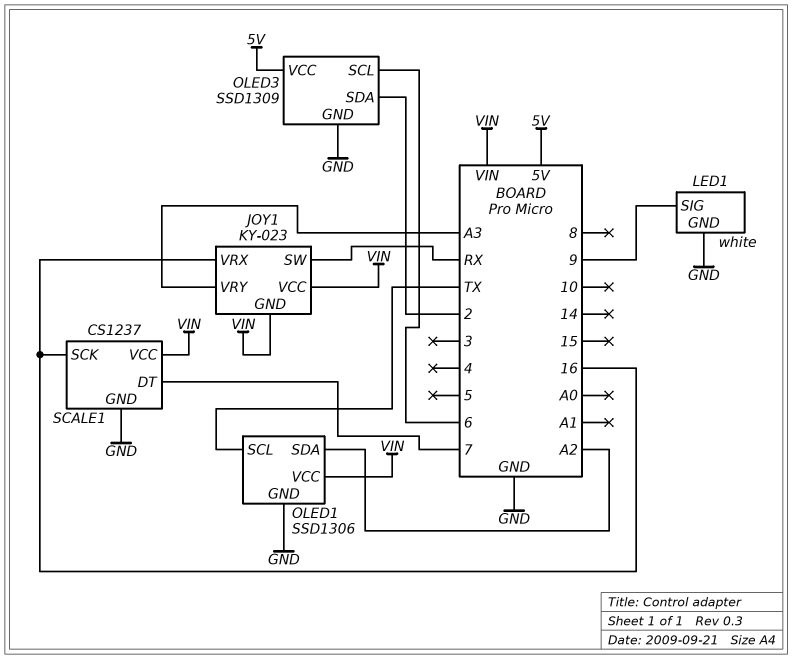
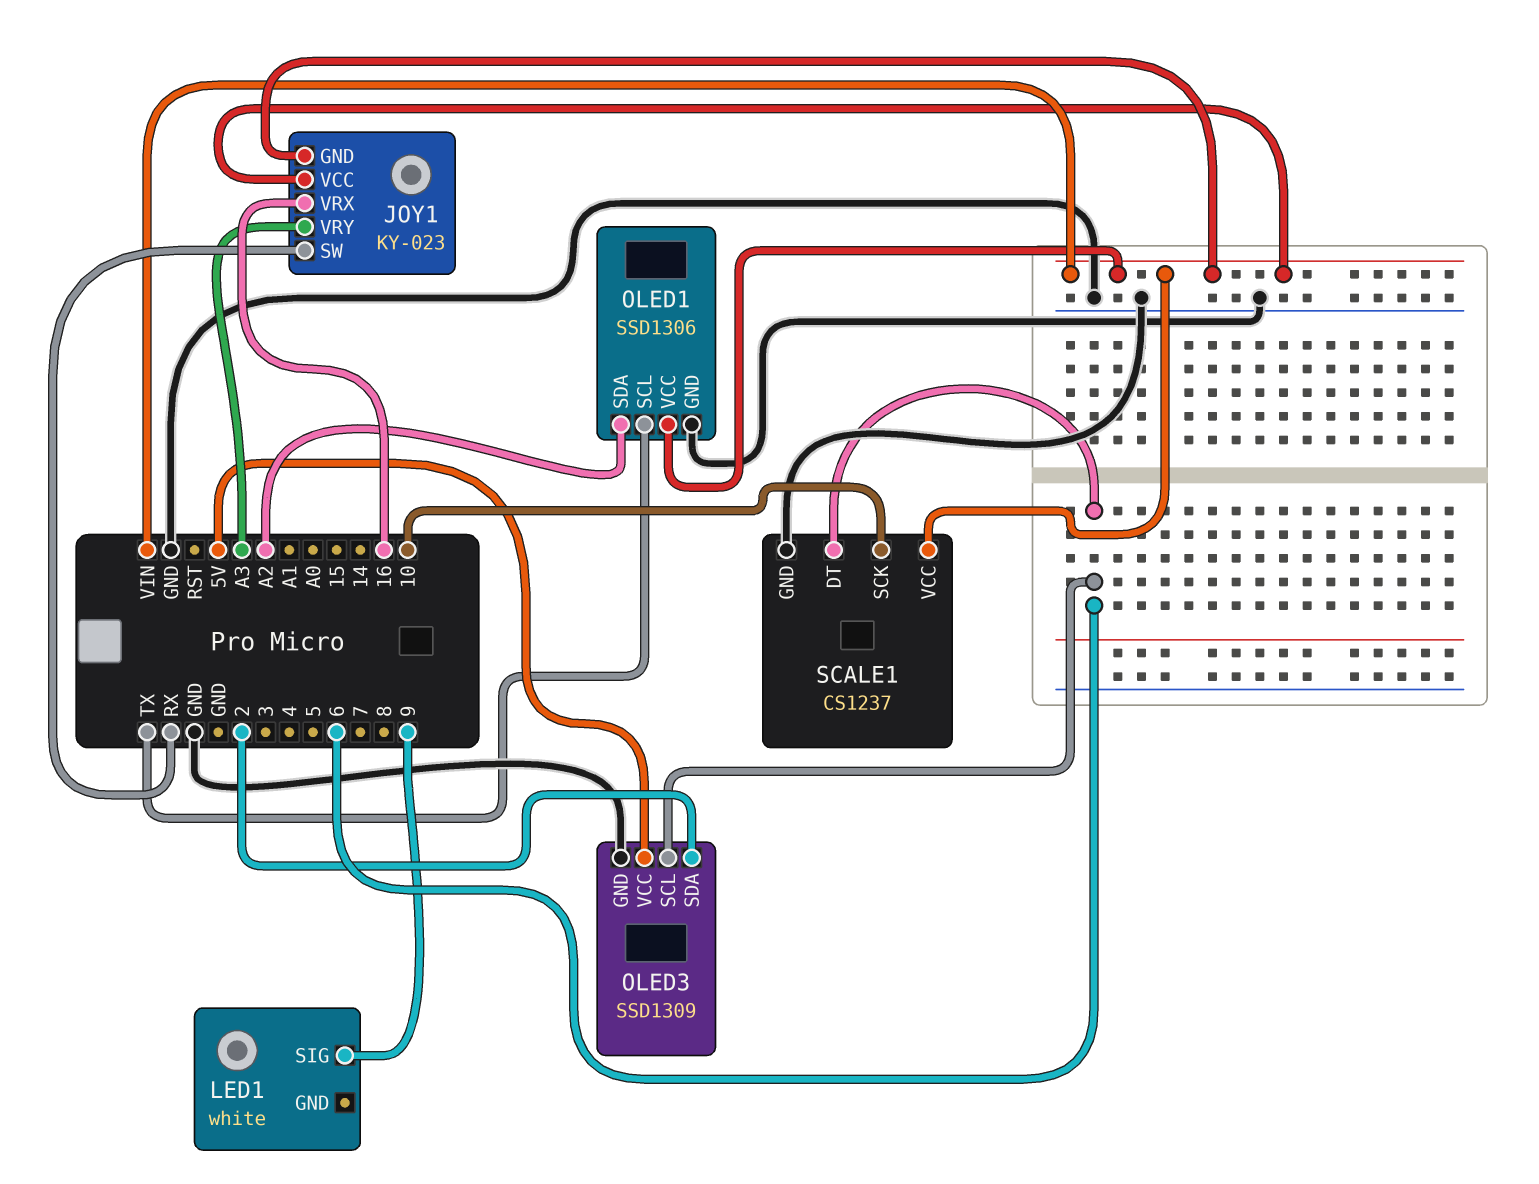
LED1 pin GND: GND -> none
SCALE1 pin DT: 7 -> 6
SCALE1 pin SCK: 16 -> 10

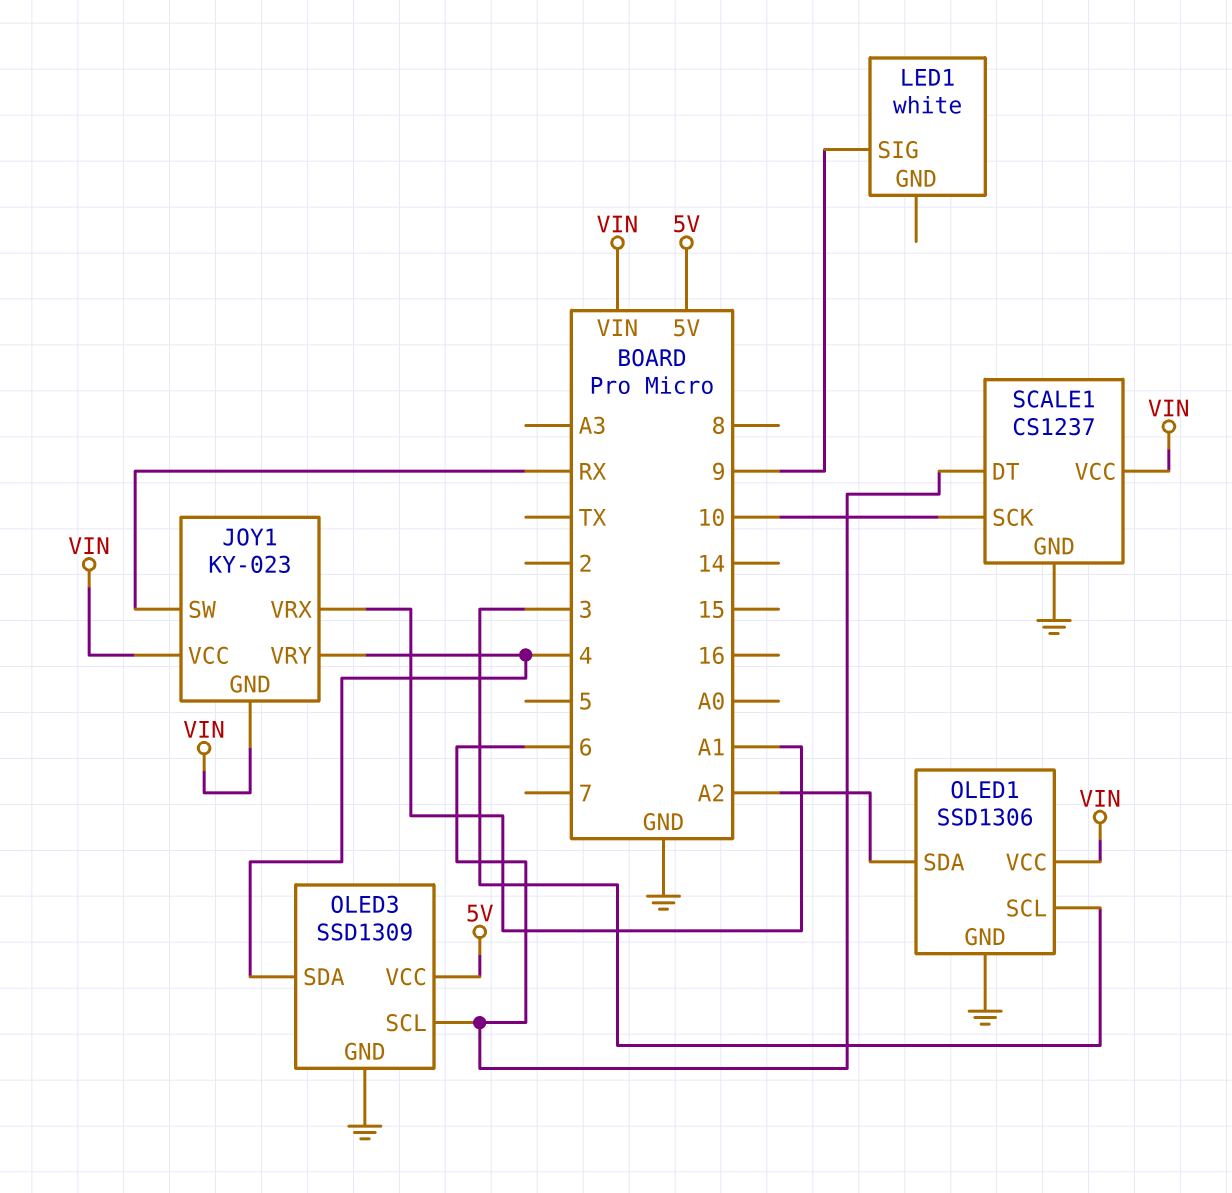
JOY1 pin VRX: 16 -> A1
JOY1 pin VRY: A3 -> 4
OLED1 pin SCL: TX -> 3
OLED3 pin SDA: 2 -> 4

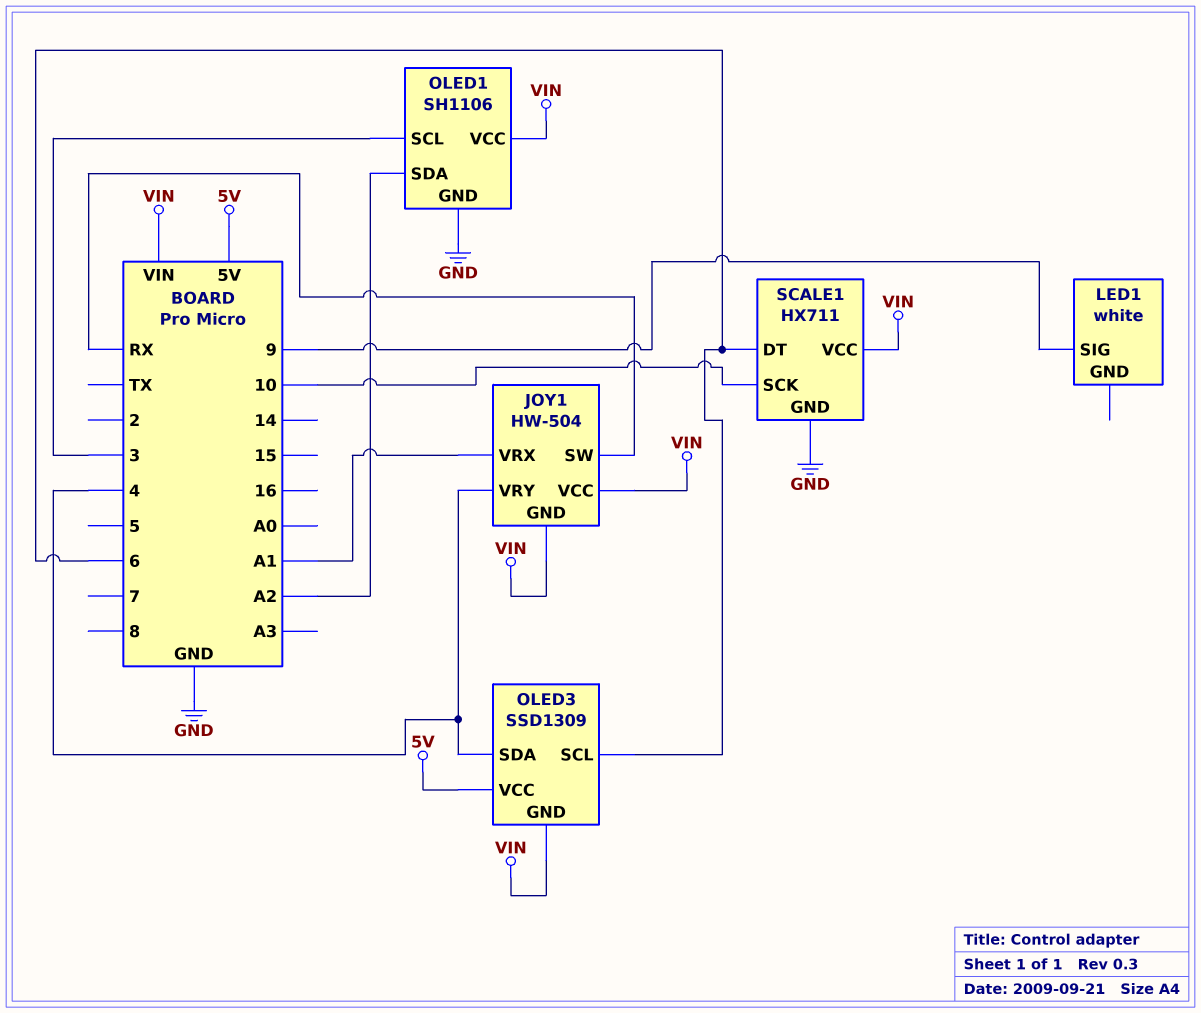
JOY1: KY-023 -> HW-504
OLED1: SSD1306 -> SH1106
OLED3 pin GND: GND -> VIN
SCALE1: CS1237 -> HX711

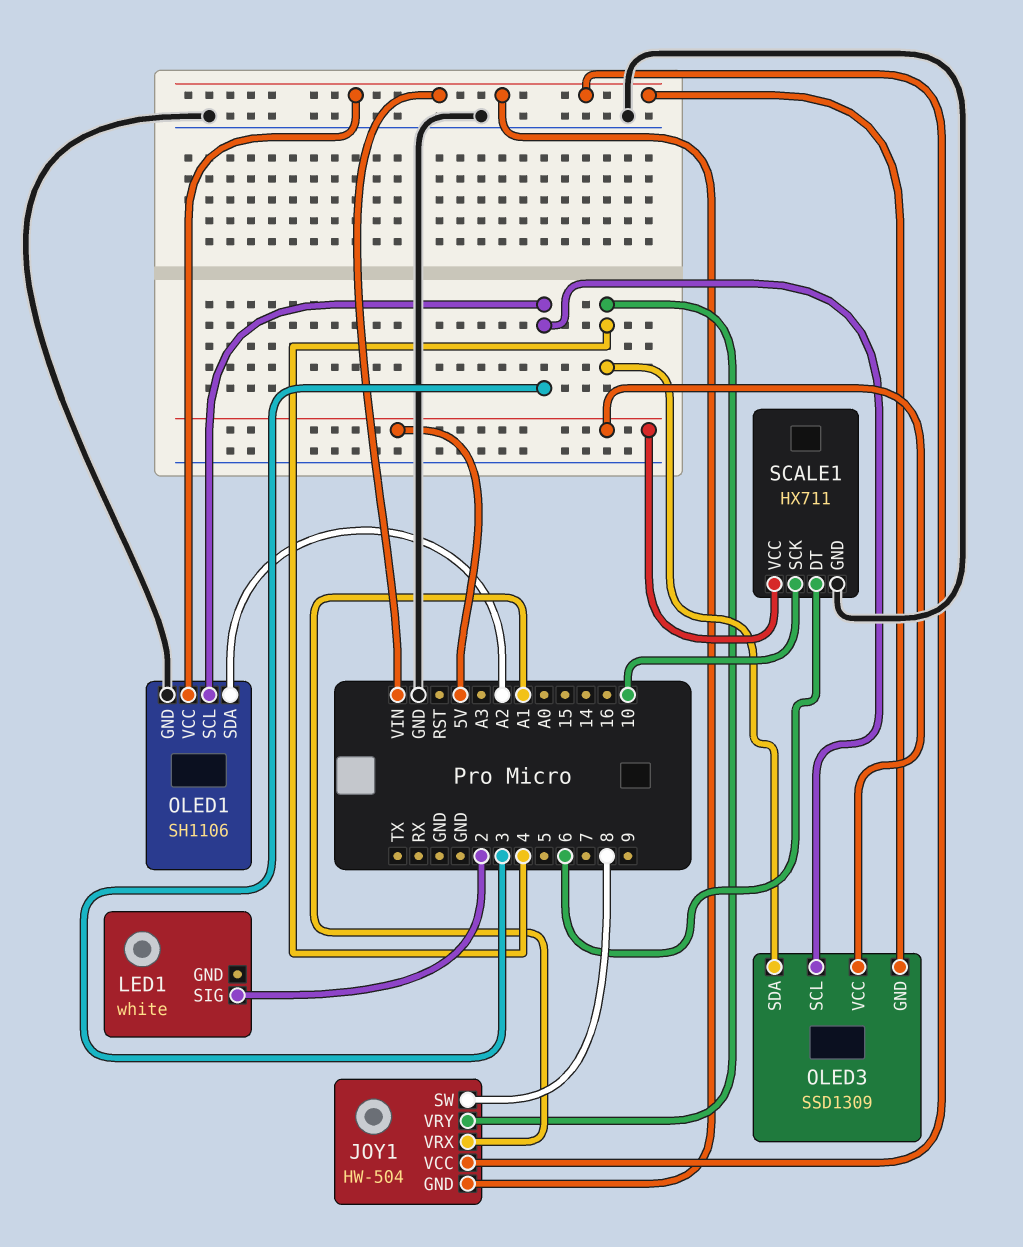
JOY1 pin SW: RX -> 8
LED1 pin SIG: 9 -> 2
OLED3 pin SCL: 6 -> 3
SCALE1 pin VCC: VIN -> 5V

